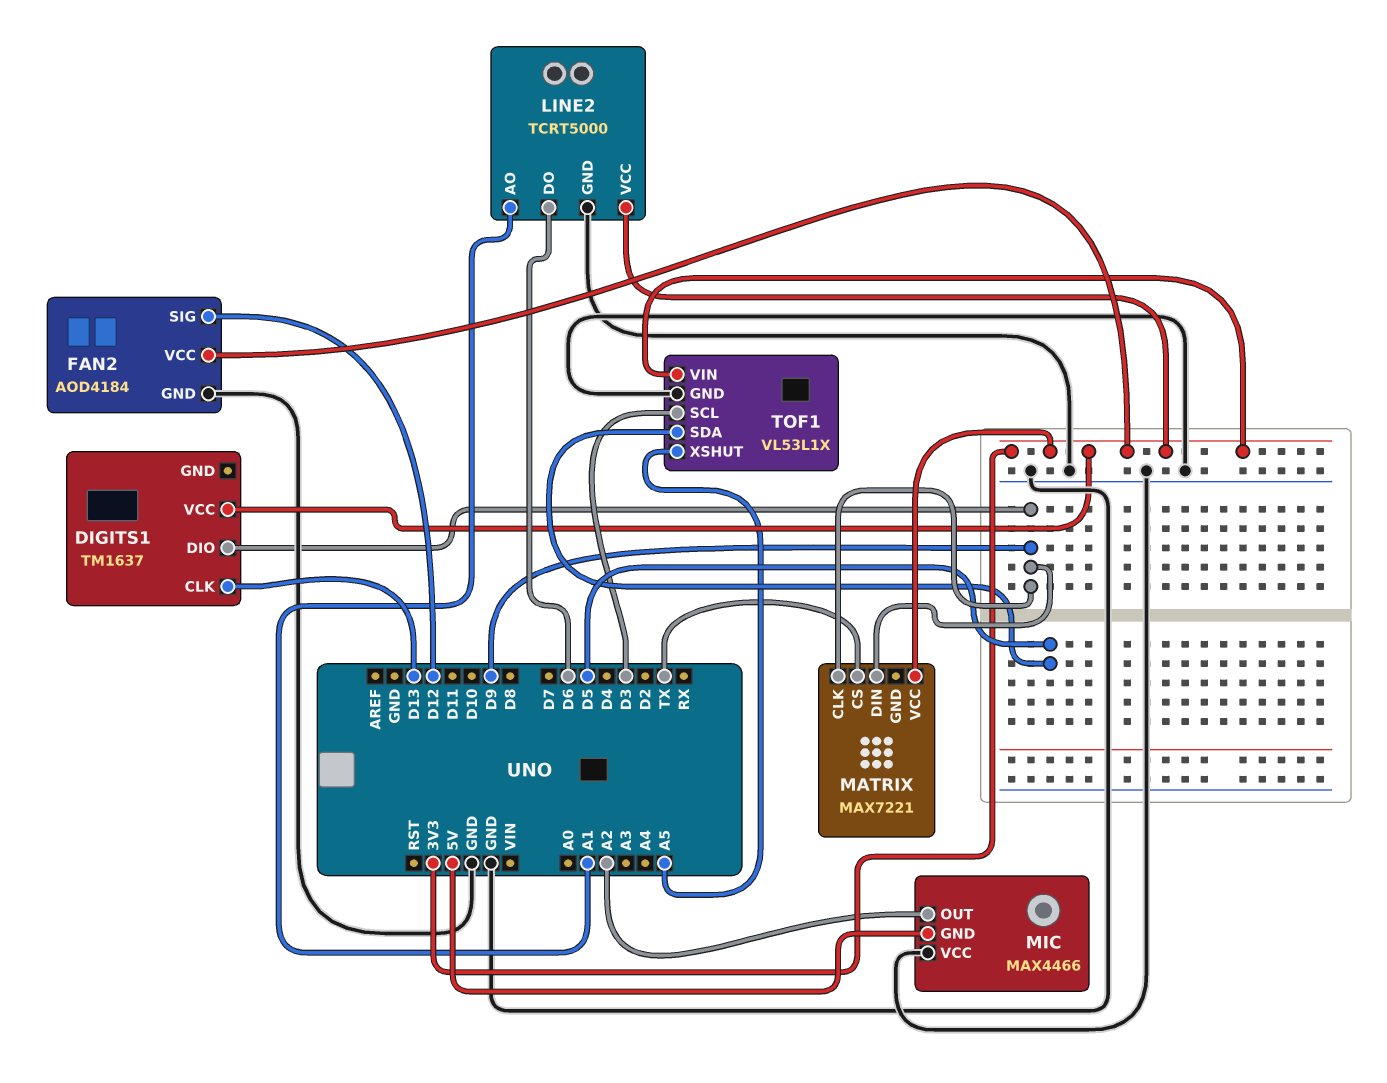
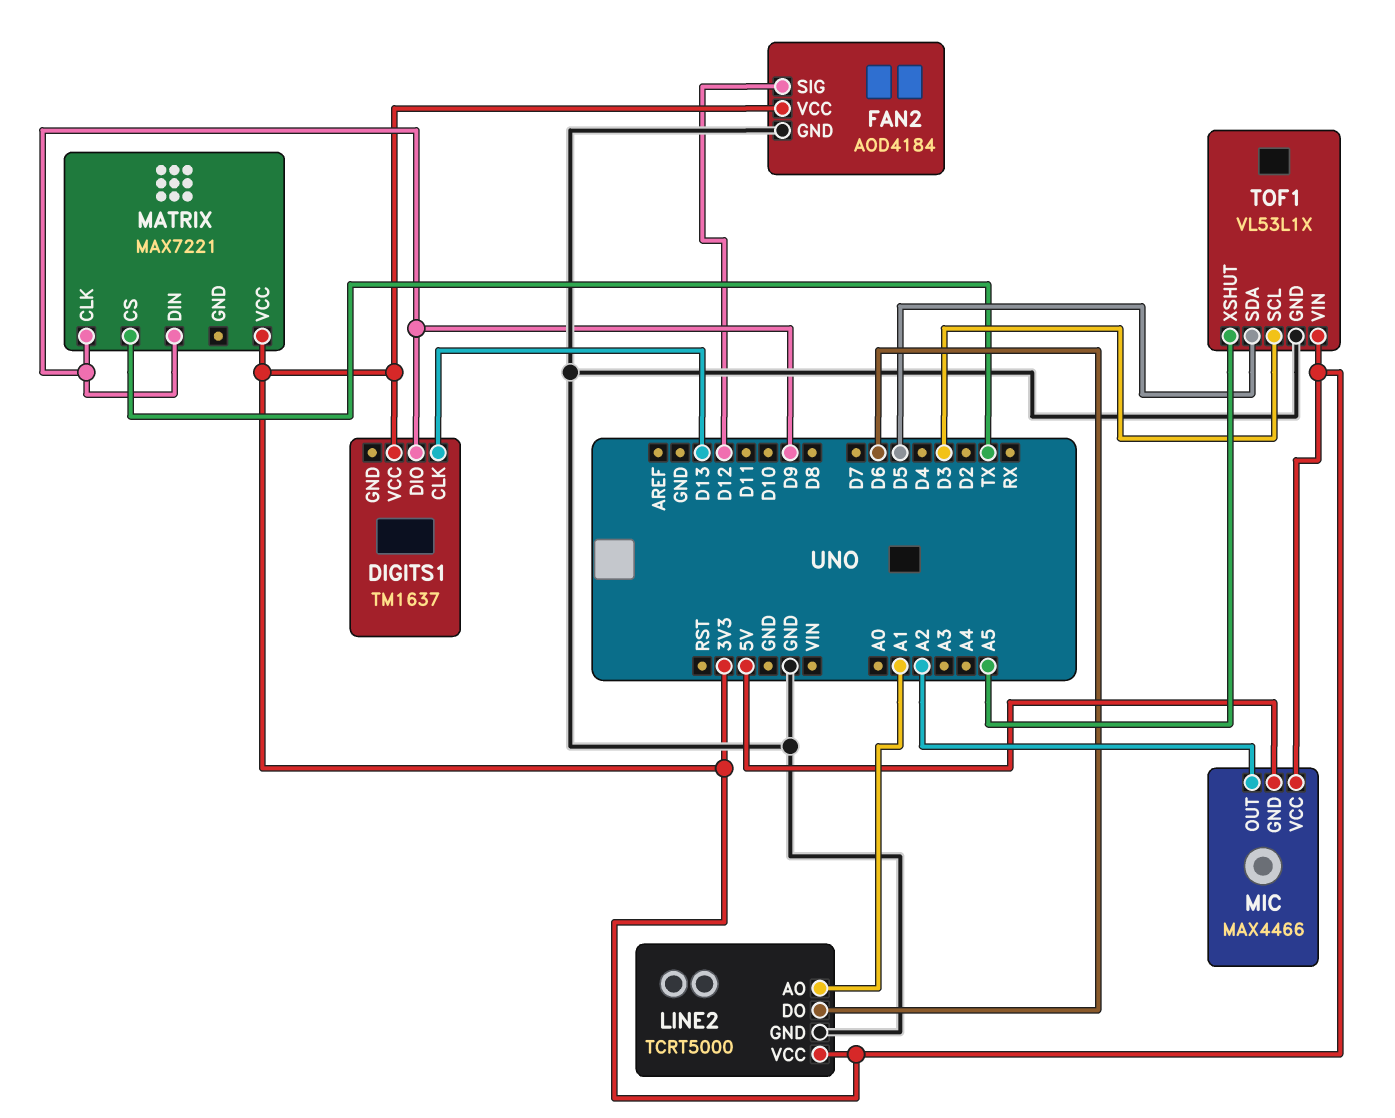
MIC pin VCC: GND -> 3V3

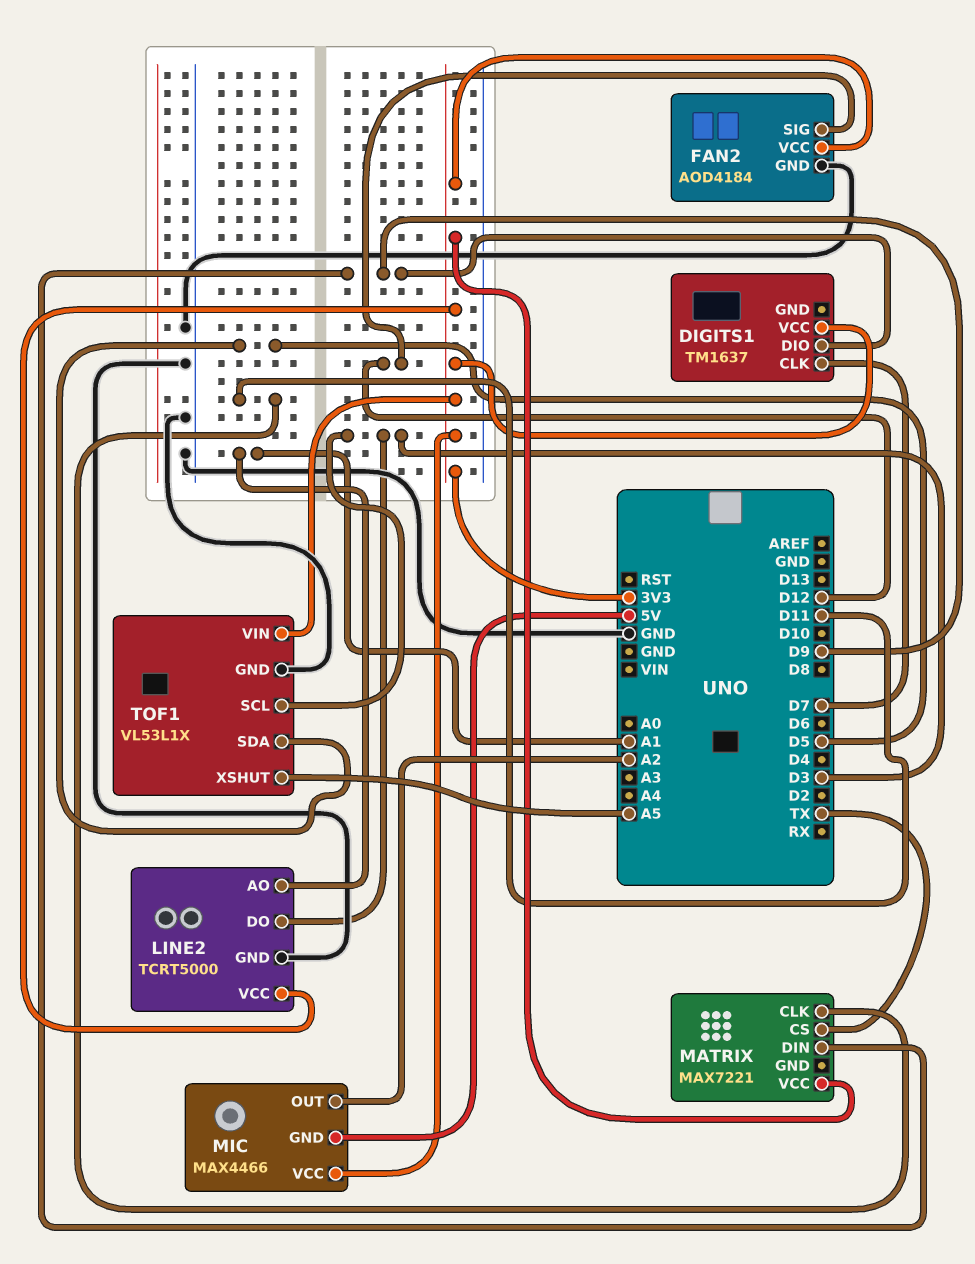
DIGITS1 pin CLK: D13 -> D7
LINE2 pin DO: D6 -> D3
MATRIX pin CLK: D9 -> D11

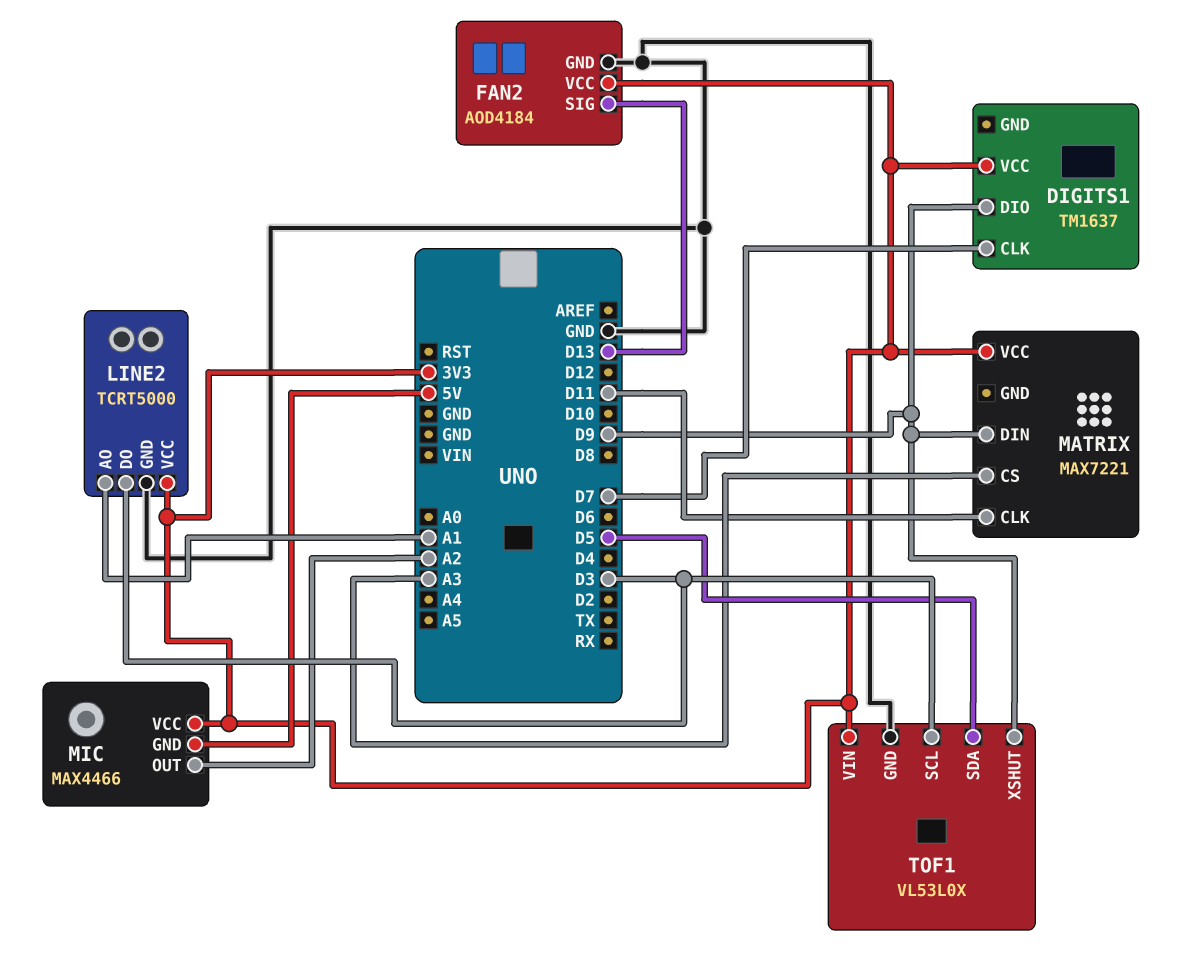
FAN2 pin SIG: D12 -> D13
MATRIX pin CS: TX -> A3
TOF1: VL53L1X -> VL53L0X
TOF1 pin XSHUT: A5 -> D9

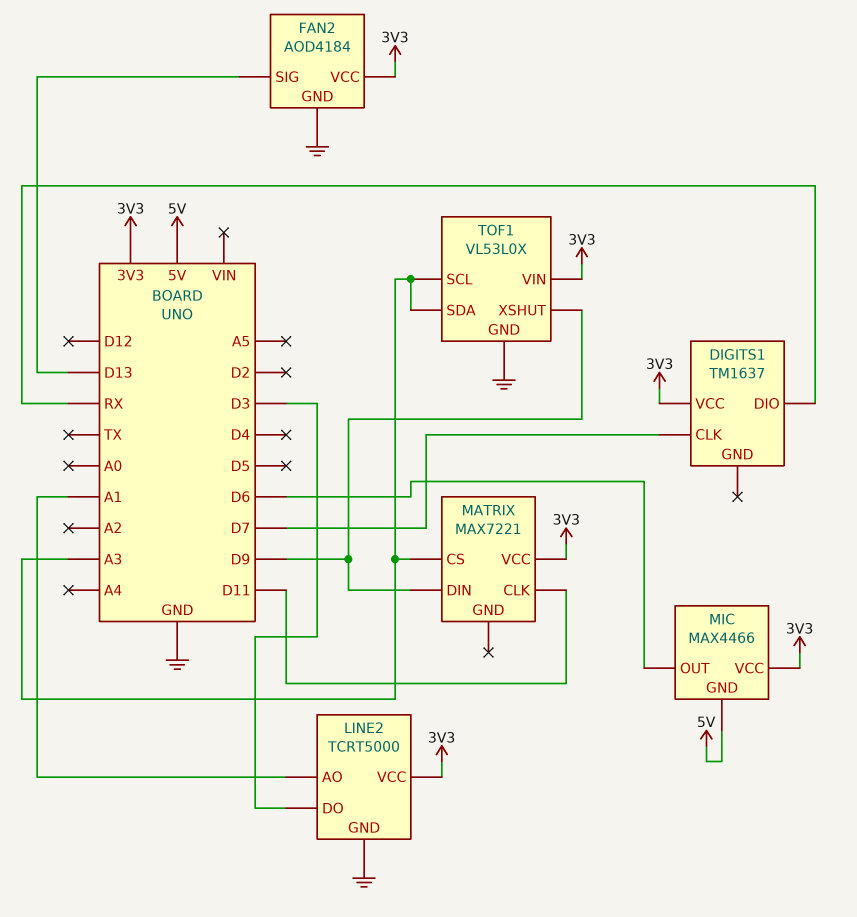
DIGITS1 pin DIO: D9 -> RX
MIC pin OUT: A2 -> D6
TOF1 pin SCL: D3 -> A3
TOF1 pin SDA: D5 -> A3

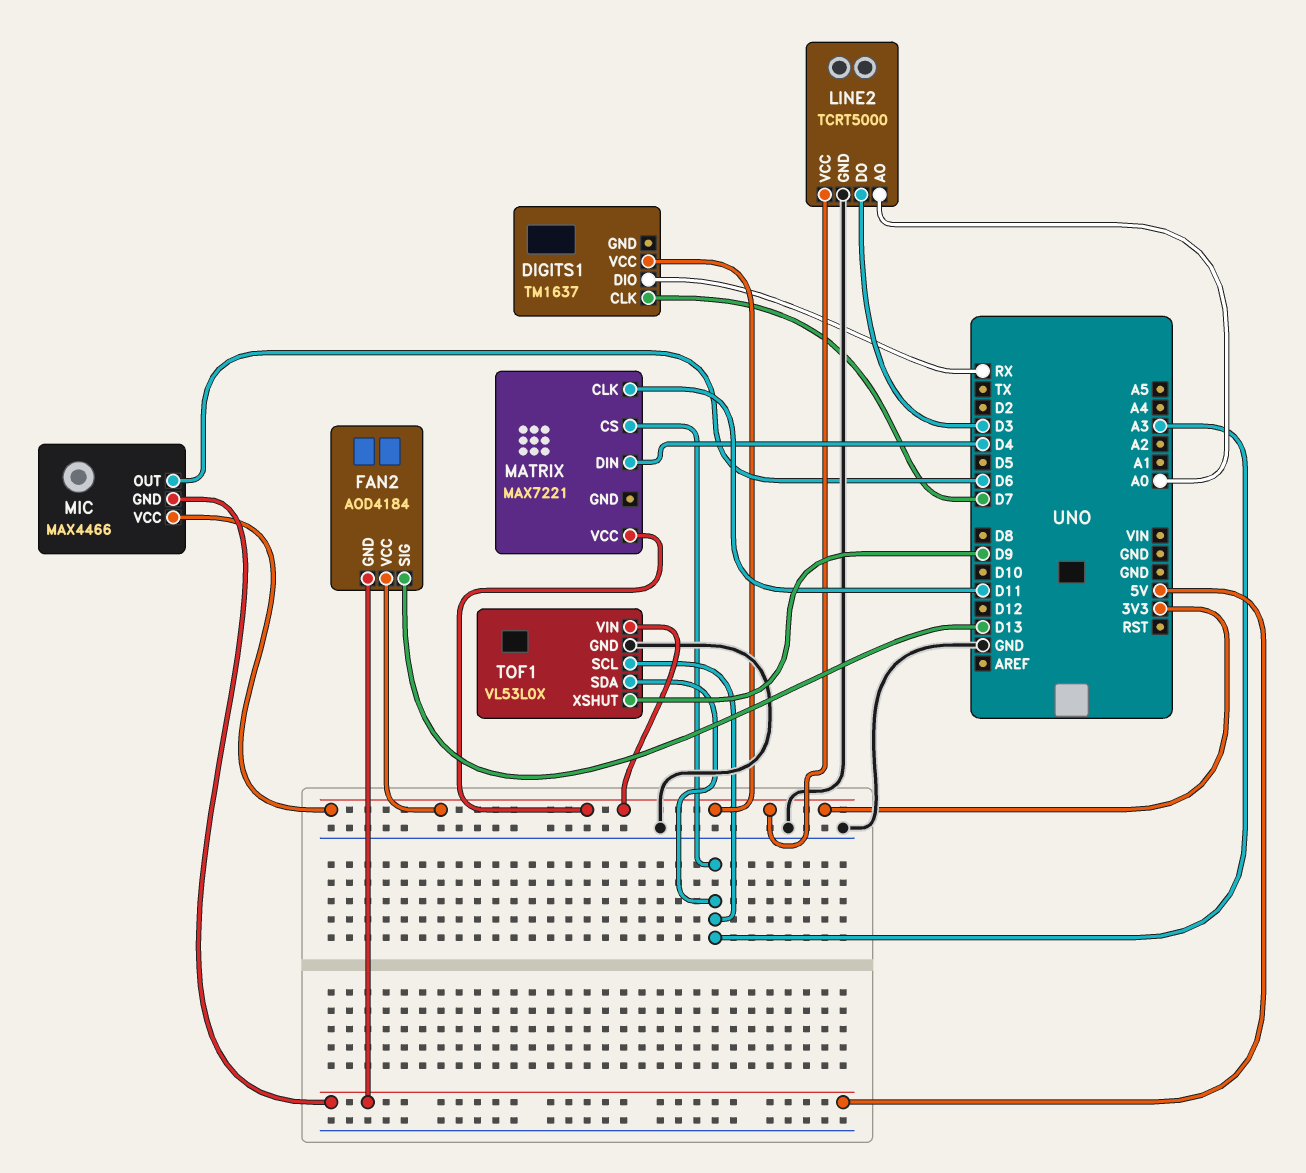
FAN2 pin GND: GND -> 5V
LINE2 pin AO: A1 -> A0
MATRIX pin DIN: D9 -> D4

